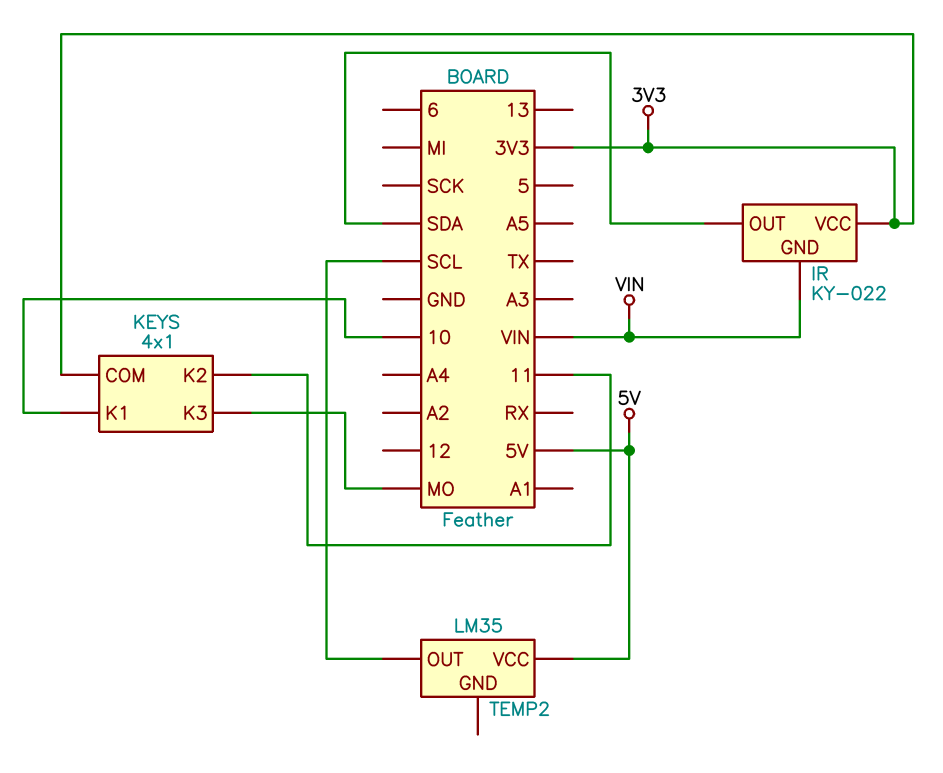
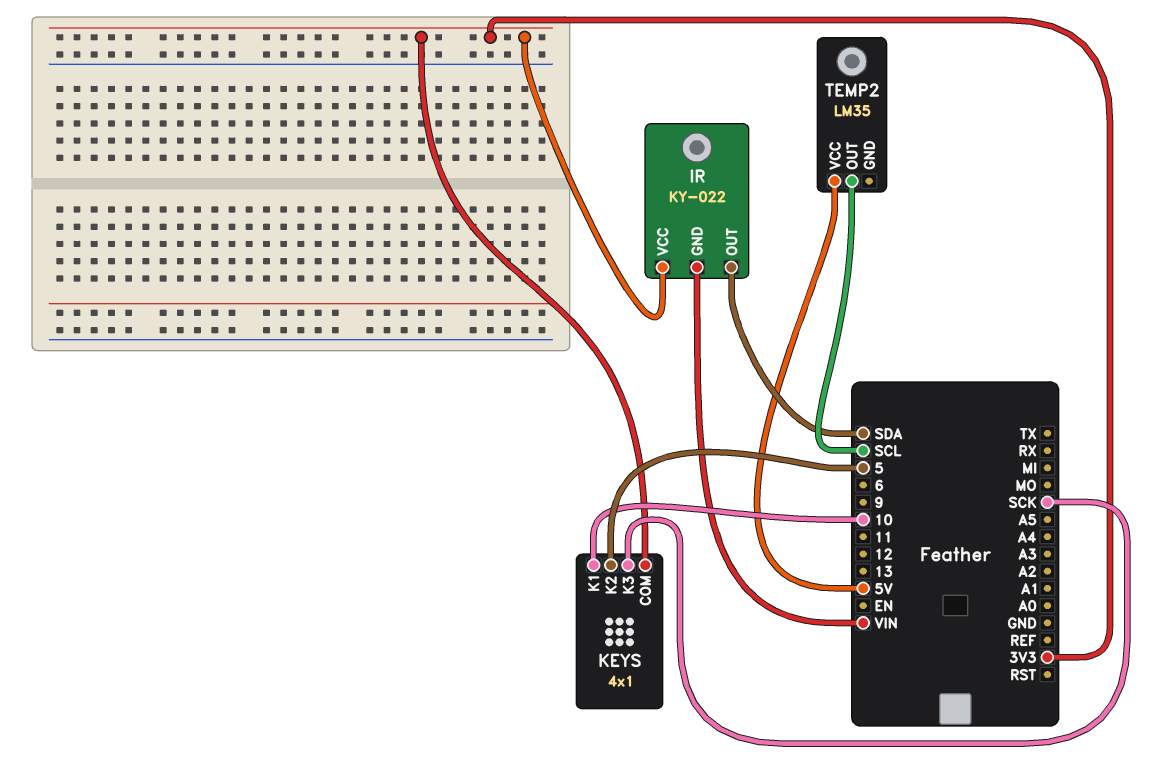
KEYS pin K2: 11 -> 5
KEYS pin K3: MO -> SCK

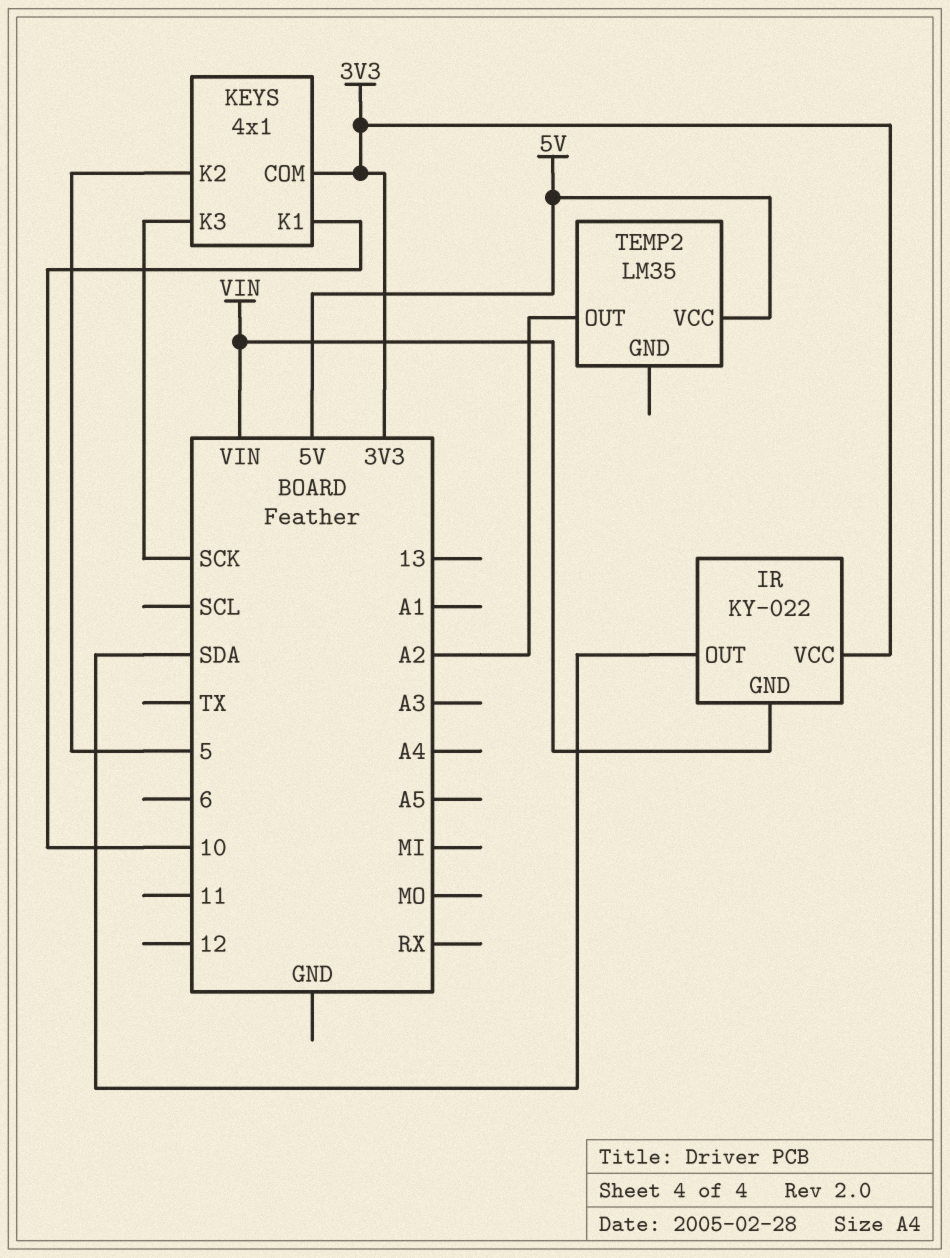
TEMP2 pin OUT: SCL -> A2

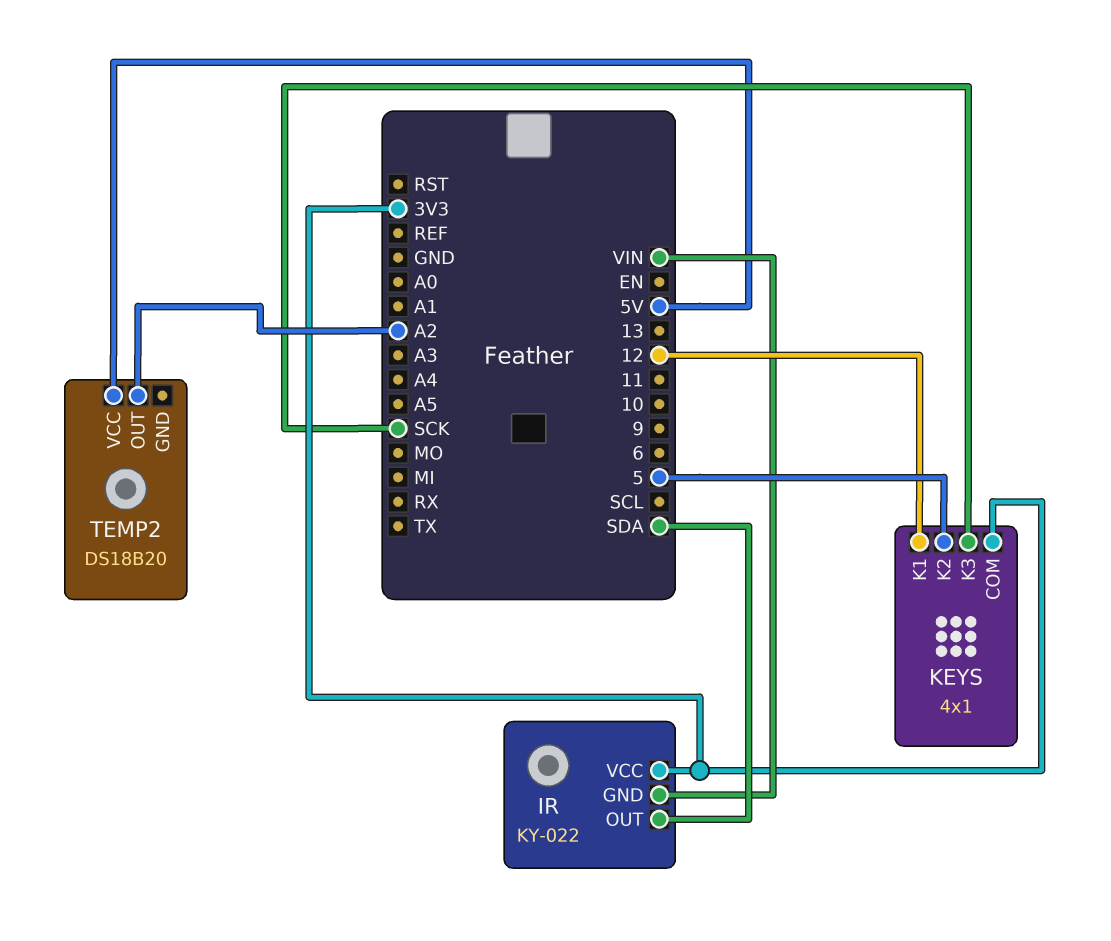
KEYS pin K1: 10 -> 12
TEMP2: LM35 -> DS18B20

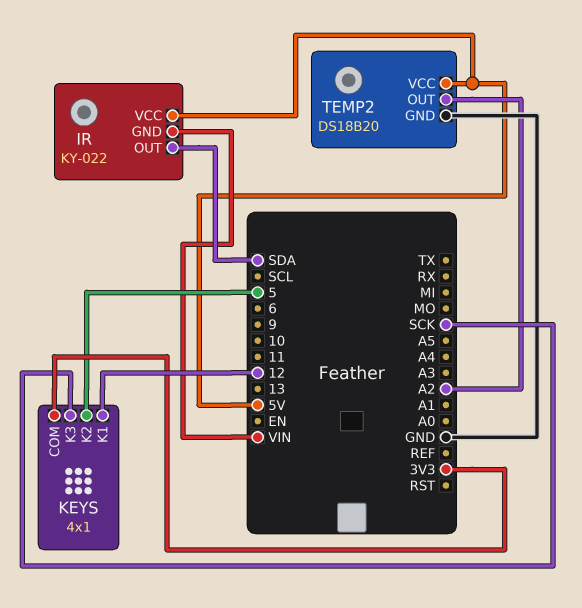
IR pin VCC: 3V3 -> 5V
TEMP2 pin GND: none -> GND

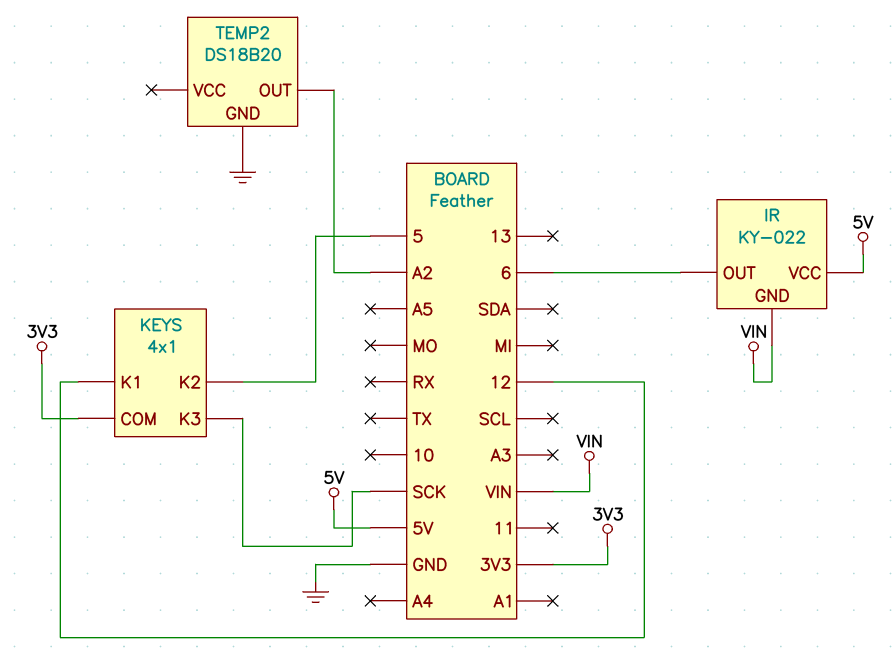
IR pin OUT: SDA -> 6
TEMP2 pin VCC: 5V -> none

